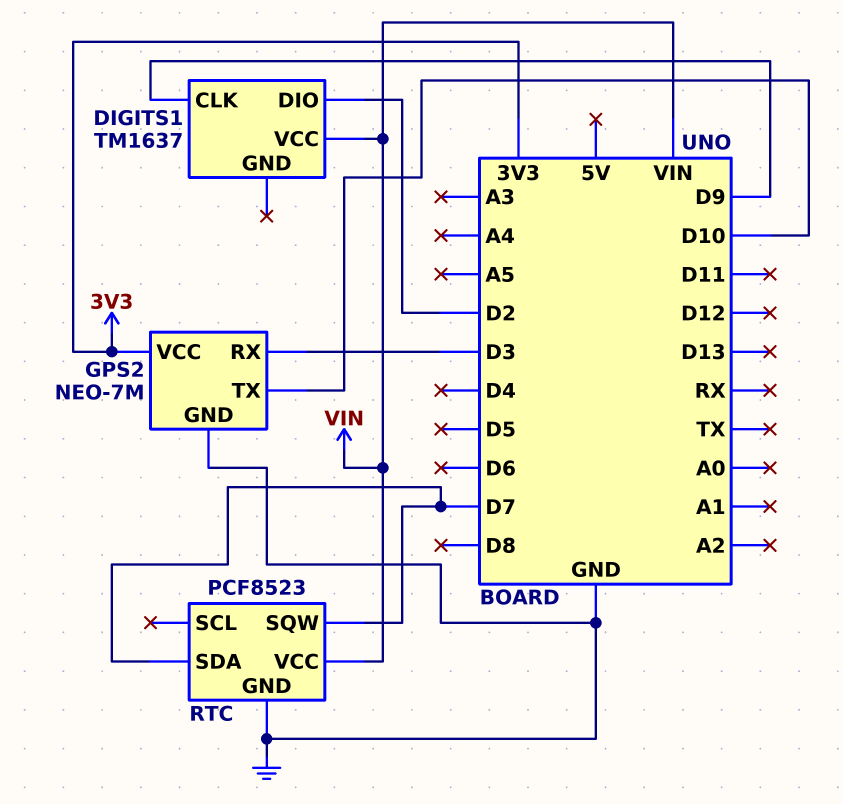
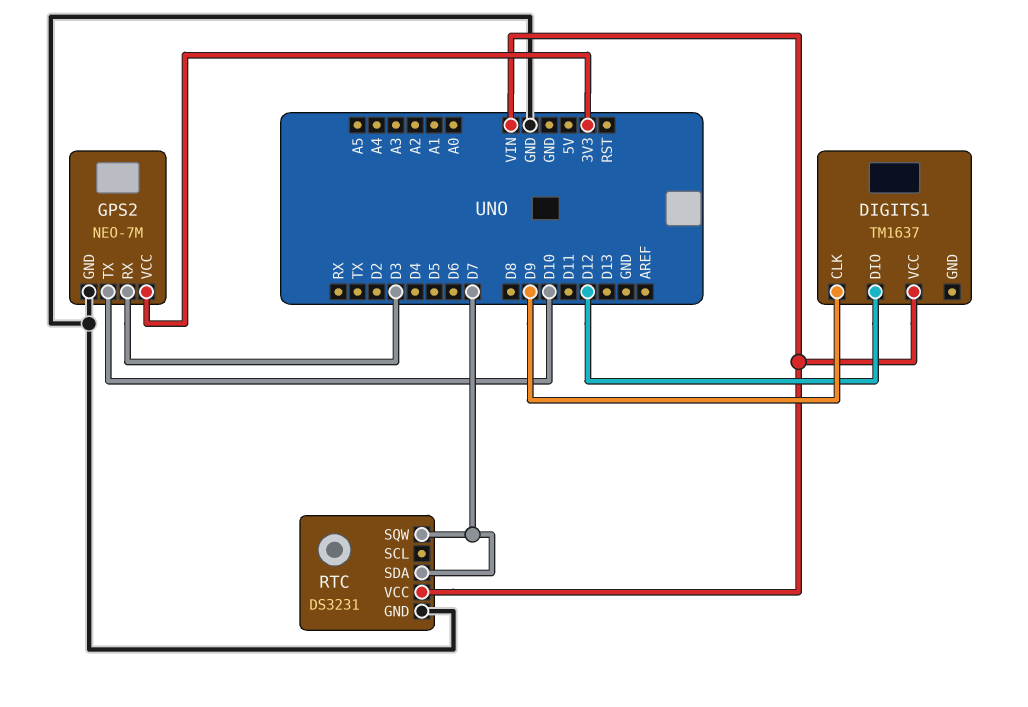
DIGITS1 pin DIO: D2 -> D12
RTC: PCF8523 -> DS3231

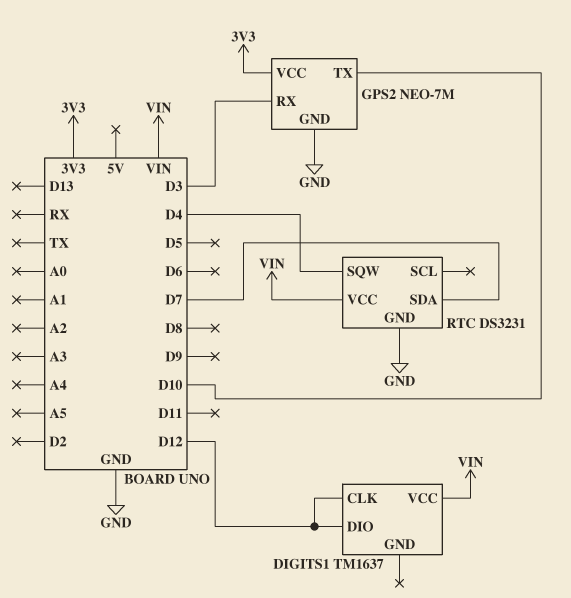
DIGITS1 pin CLK: D9 -> D12
RTC pin SQW: D7 -> D4

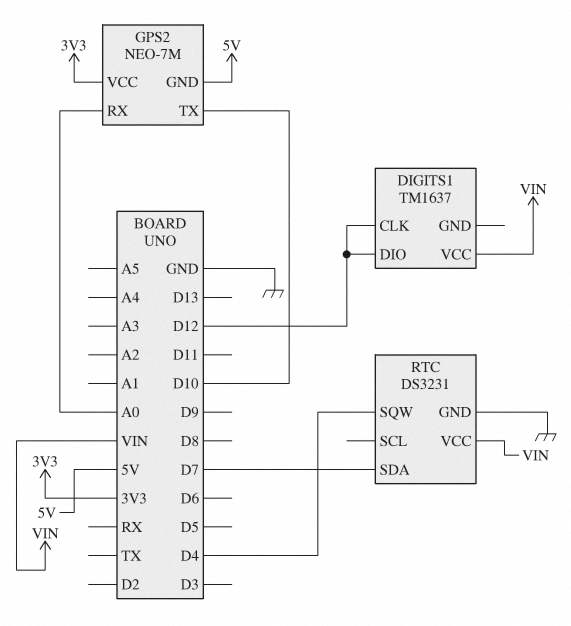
GPS2 pin GND: GND -> 5V
GPS2 pin RX: D3 -> A0

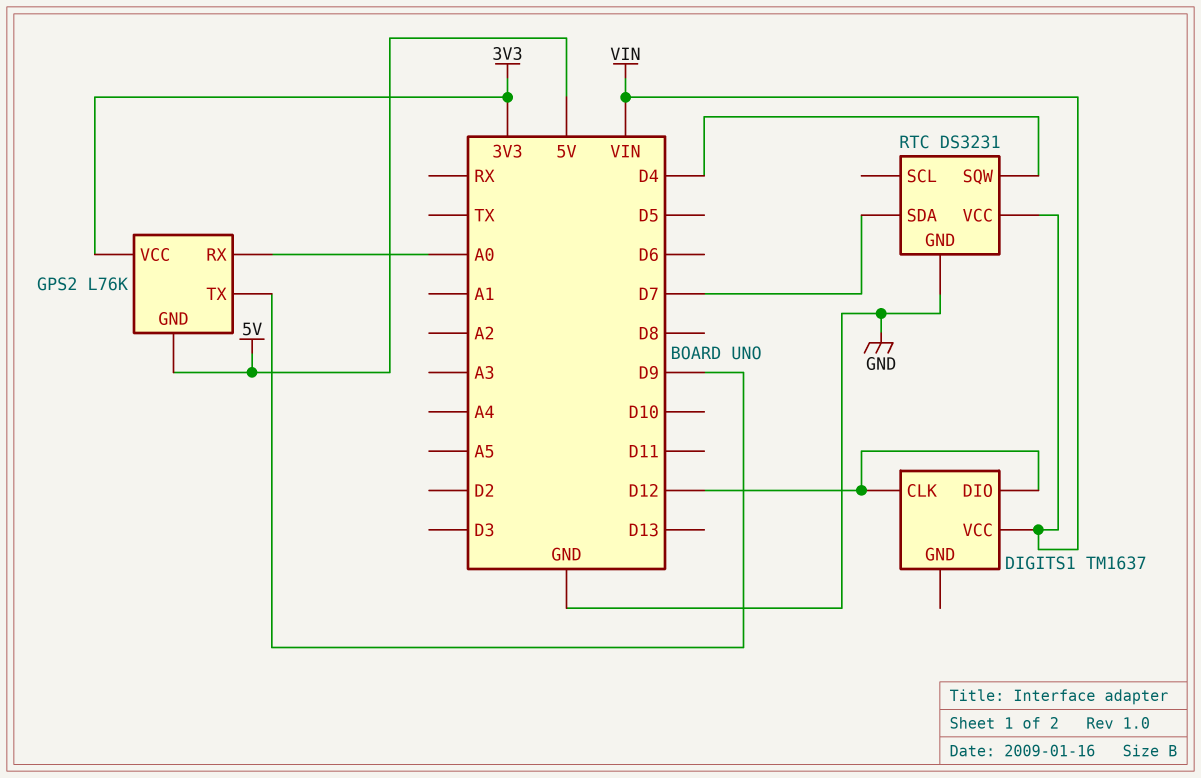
GPS2: NEO-7M -> L76K
GPS2 pin TX: D10 -> D9

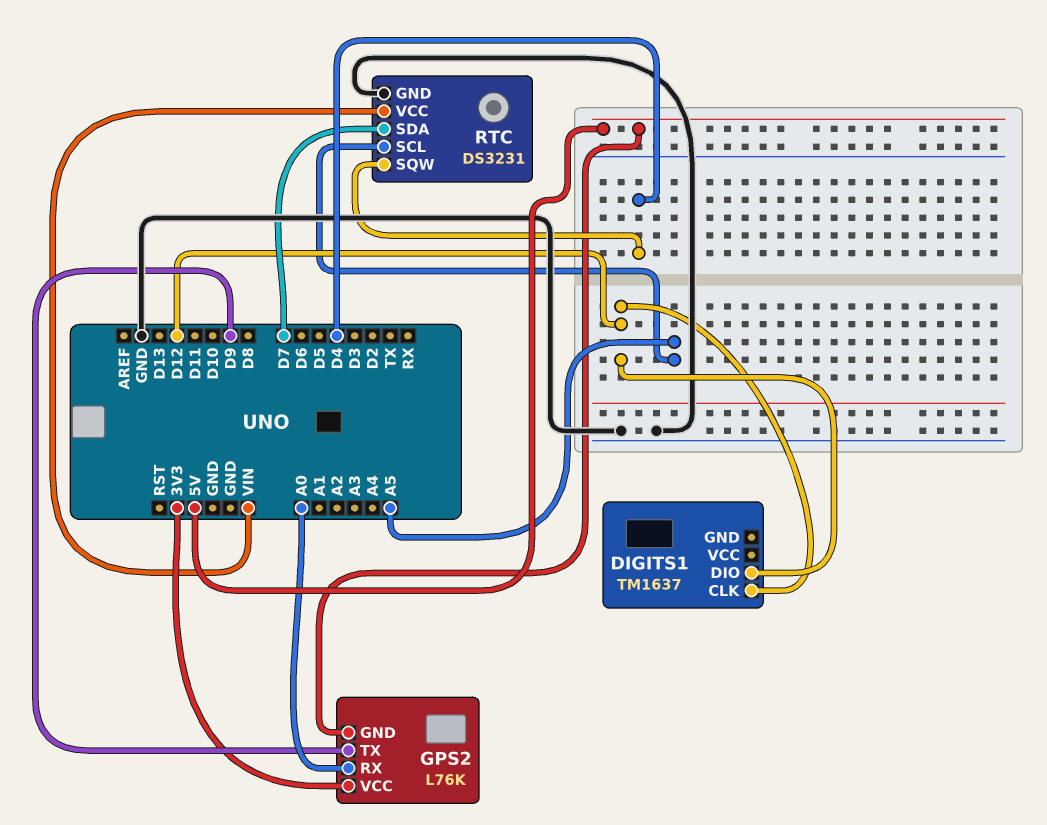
DIGITS1 pin VCC: VIN -> none
RTC pin SCL: none -> A5

